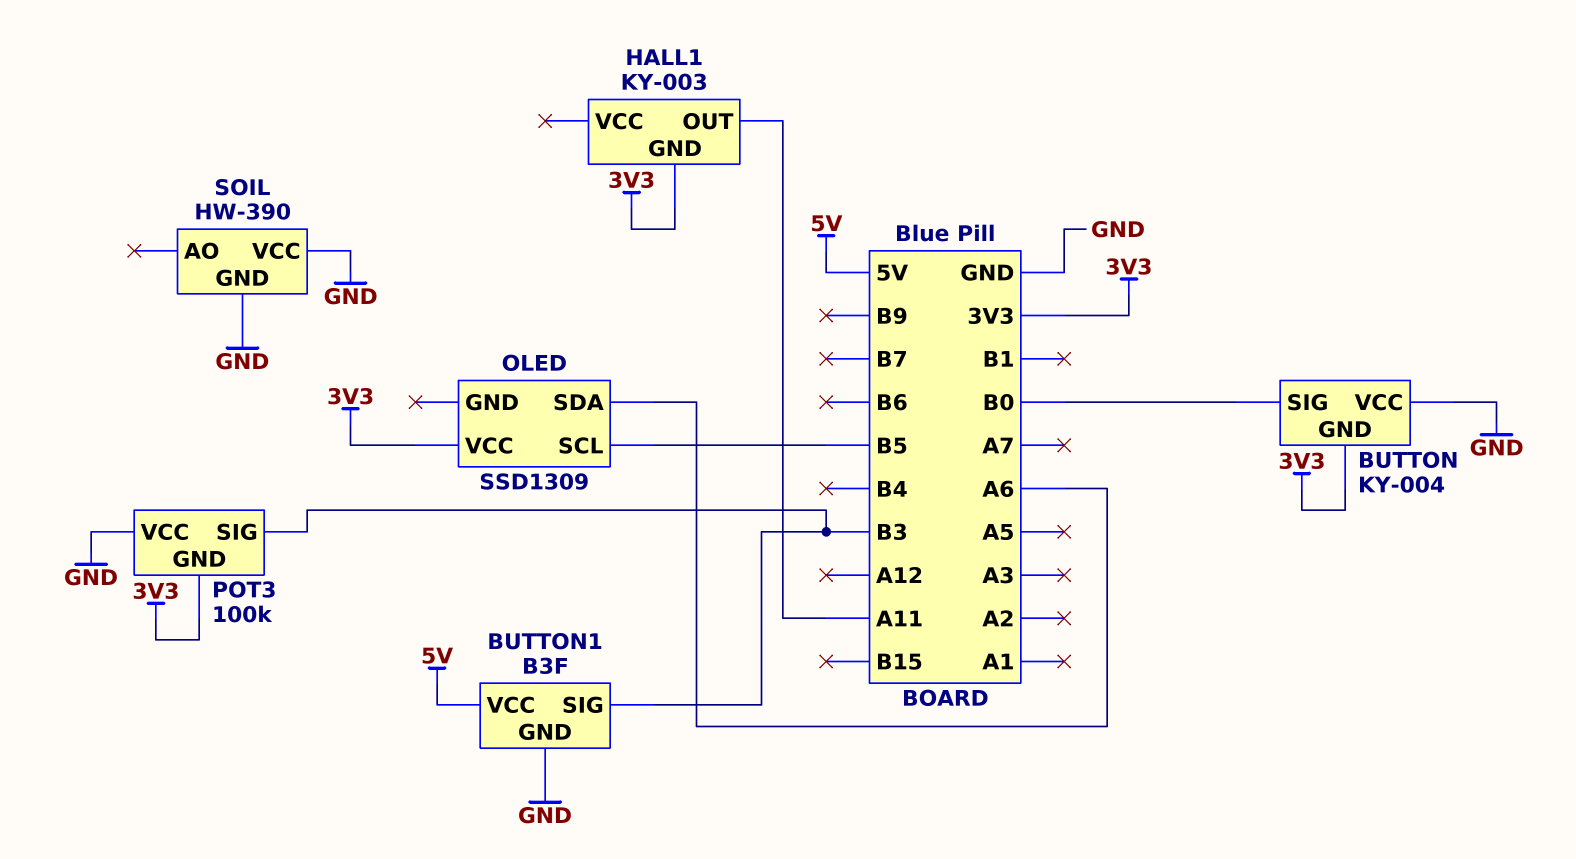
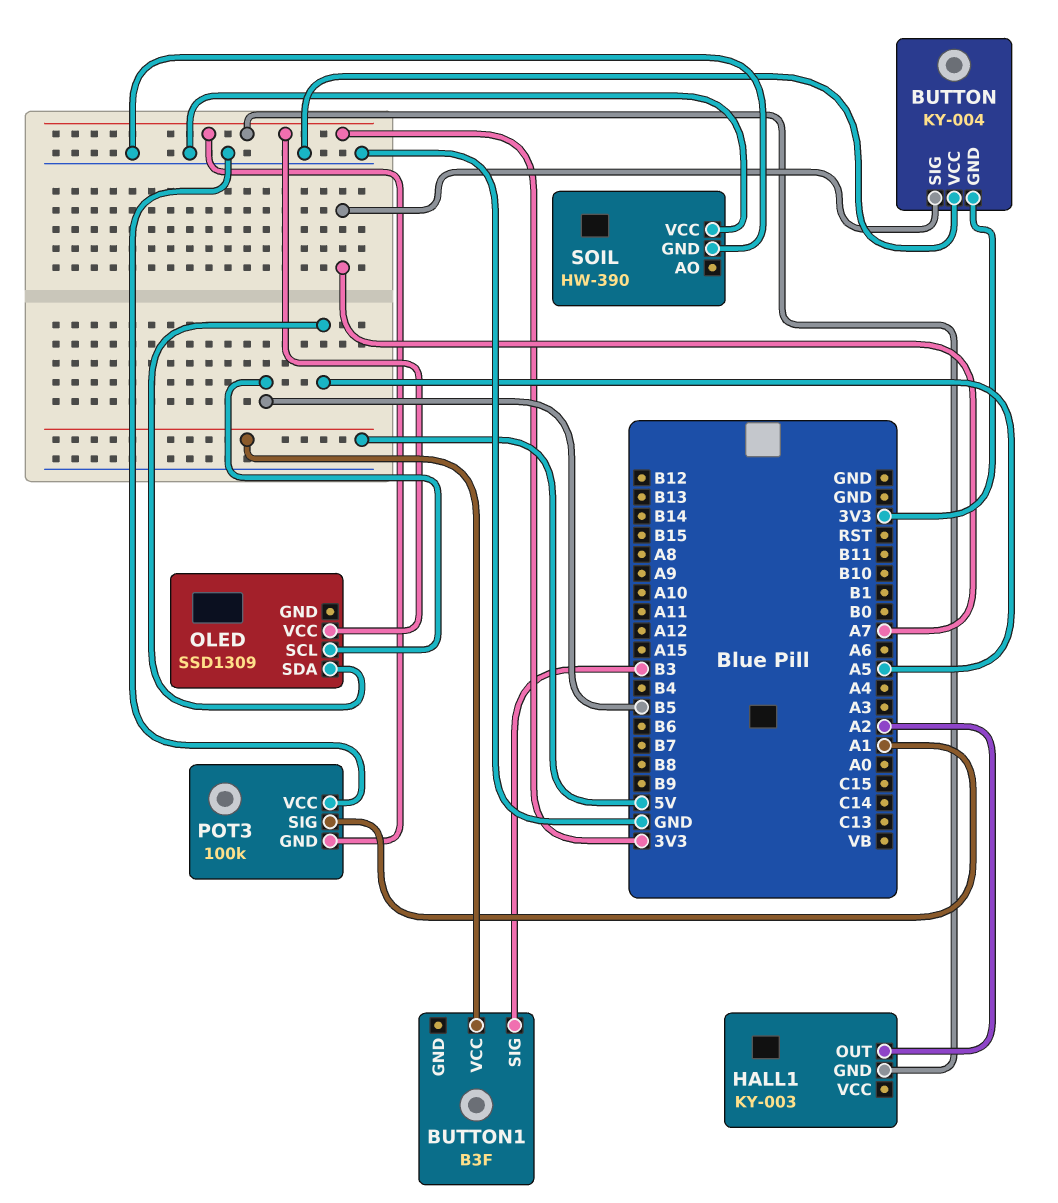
BUTTON pin SIG: B0 -> A7
BUTTON1 pin GND: GND -> none
HALL1 pin OUT: A11 -> A2
OLED pin SDA: A6 -> A5
POT3 pin SIG: B3 -> A1

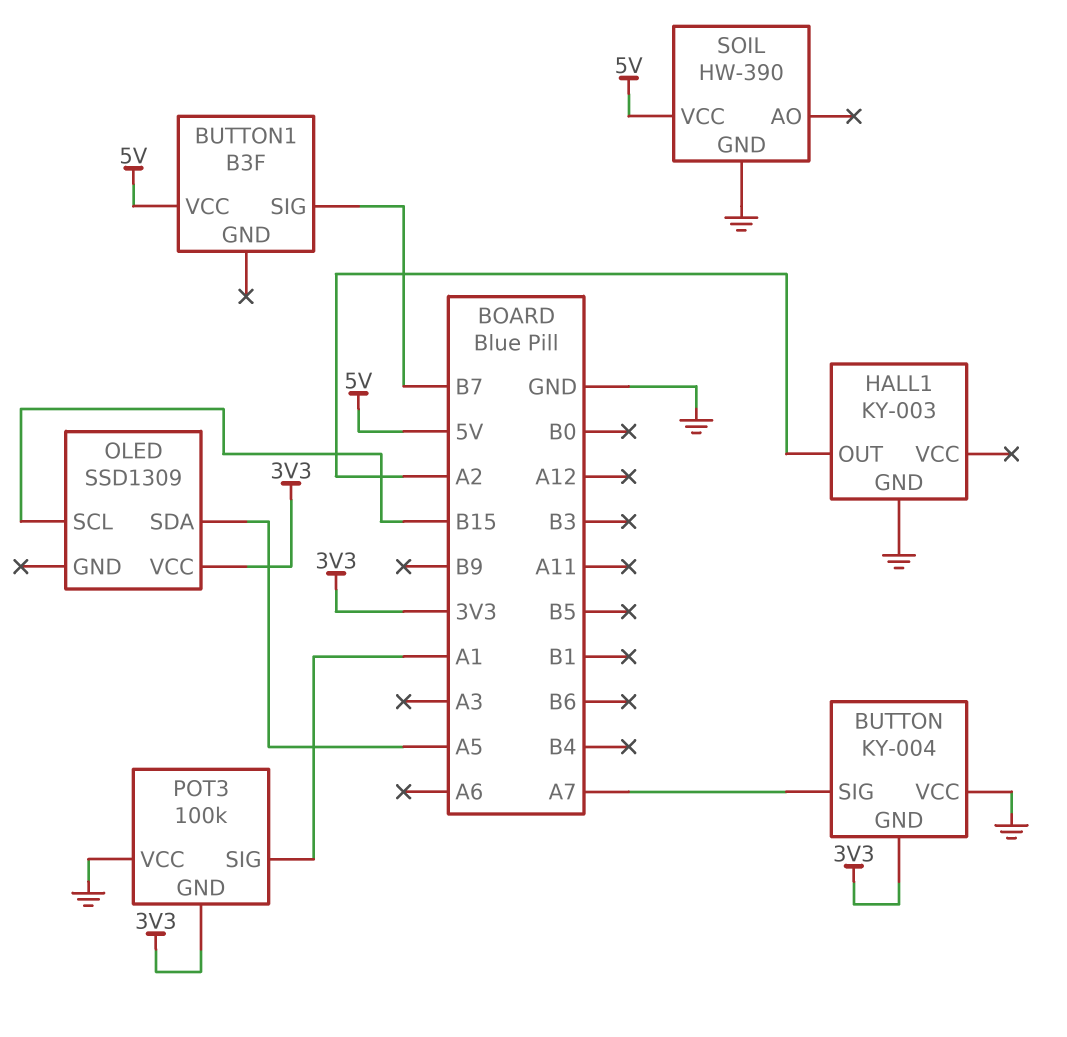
BUTTON1 pin SIG: B3 -> B7
HALL1 pin GND: 3V3 -> GND
OLED pin SCL: B5 -> B15
SOIL pin VCC: GND -> 5V

